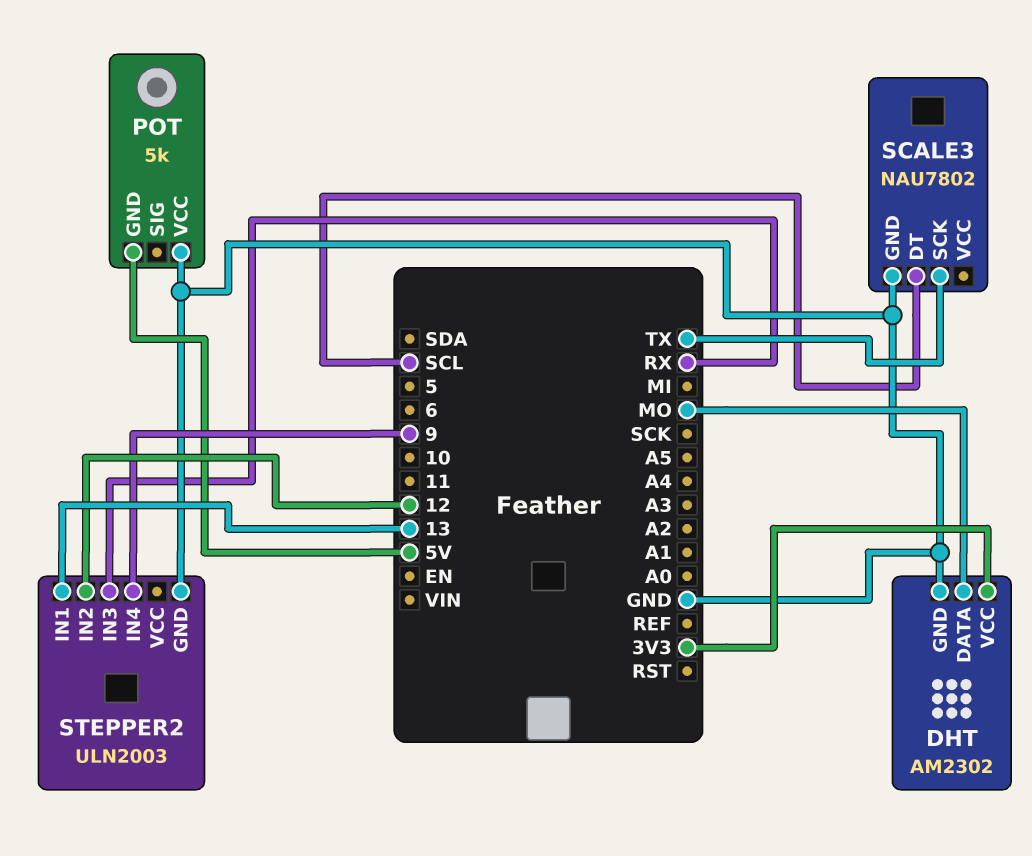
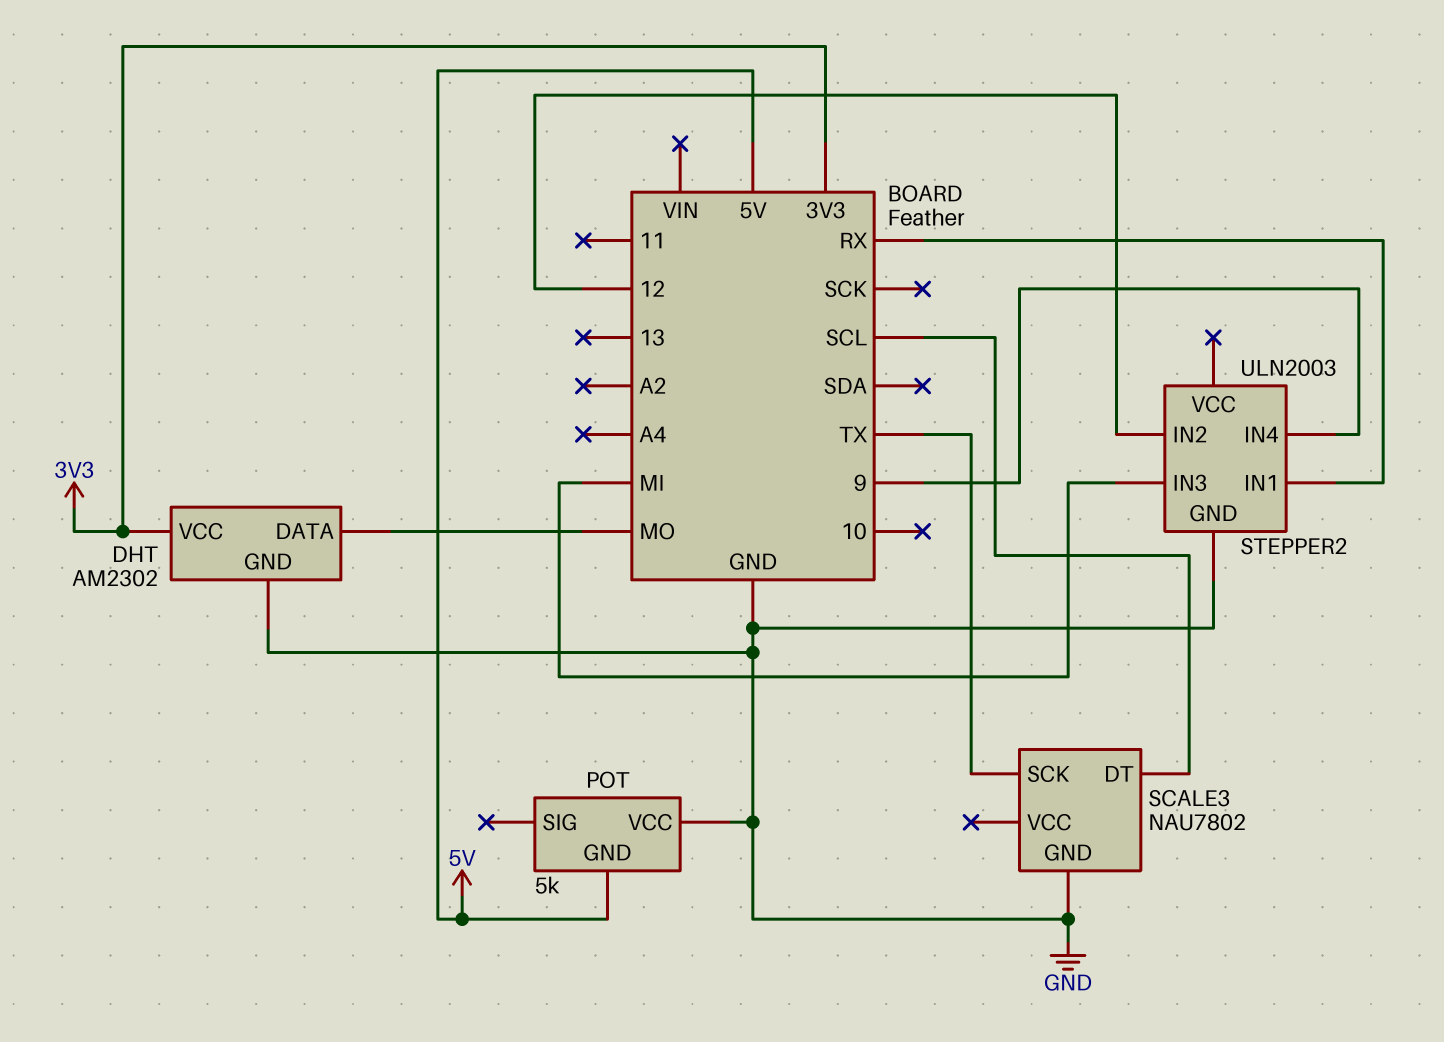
STEPPER2 pin IN1: 13 -> RX
STEPPER2 pin IN3: RX -> MI

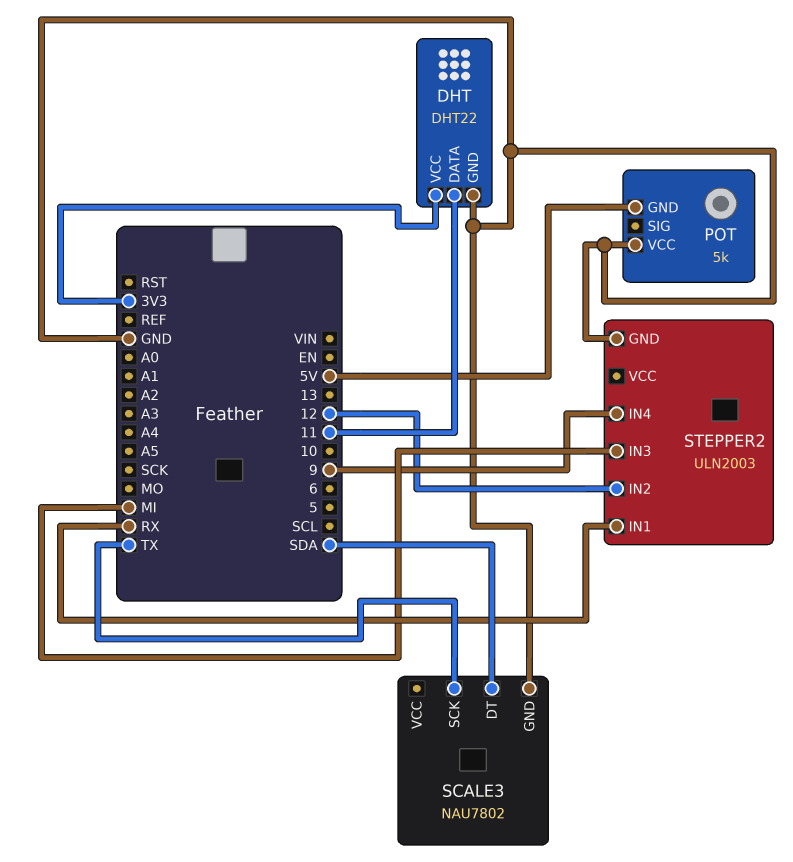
DHT: AM2302 -> DHT22
DHT pin DATA: MO -> 11
SCALE3 pin DT: SCL -> SDA

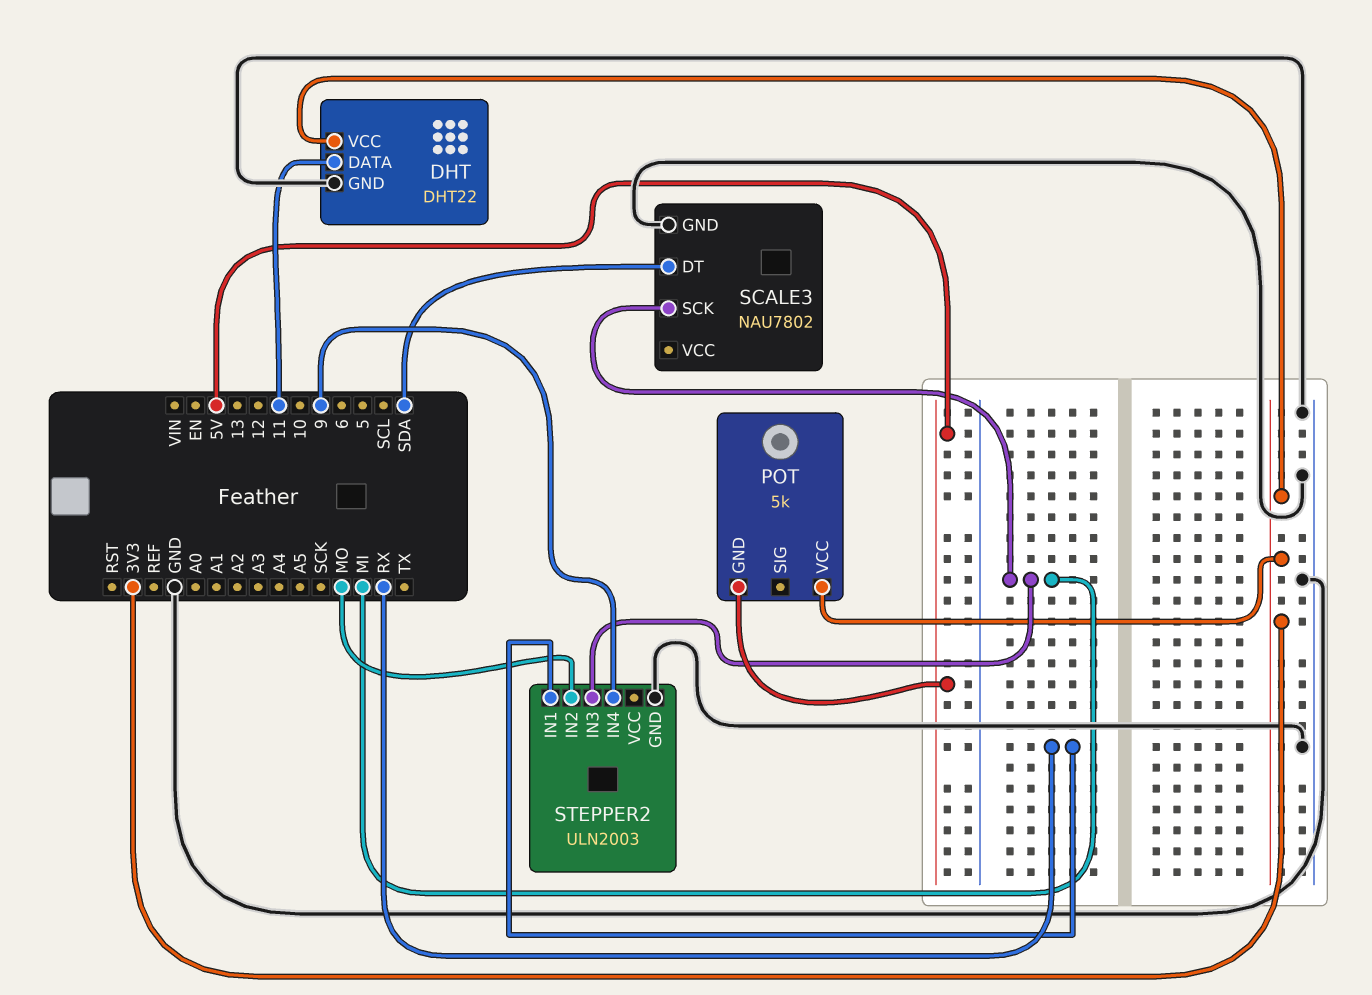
POT pin VCC: GND -> 3V3
SCALE3 pin SCK: TX -> MI
STEPPER2 pin IN2: 12 -> MO

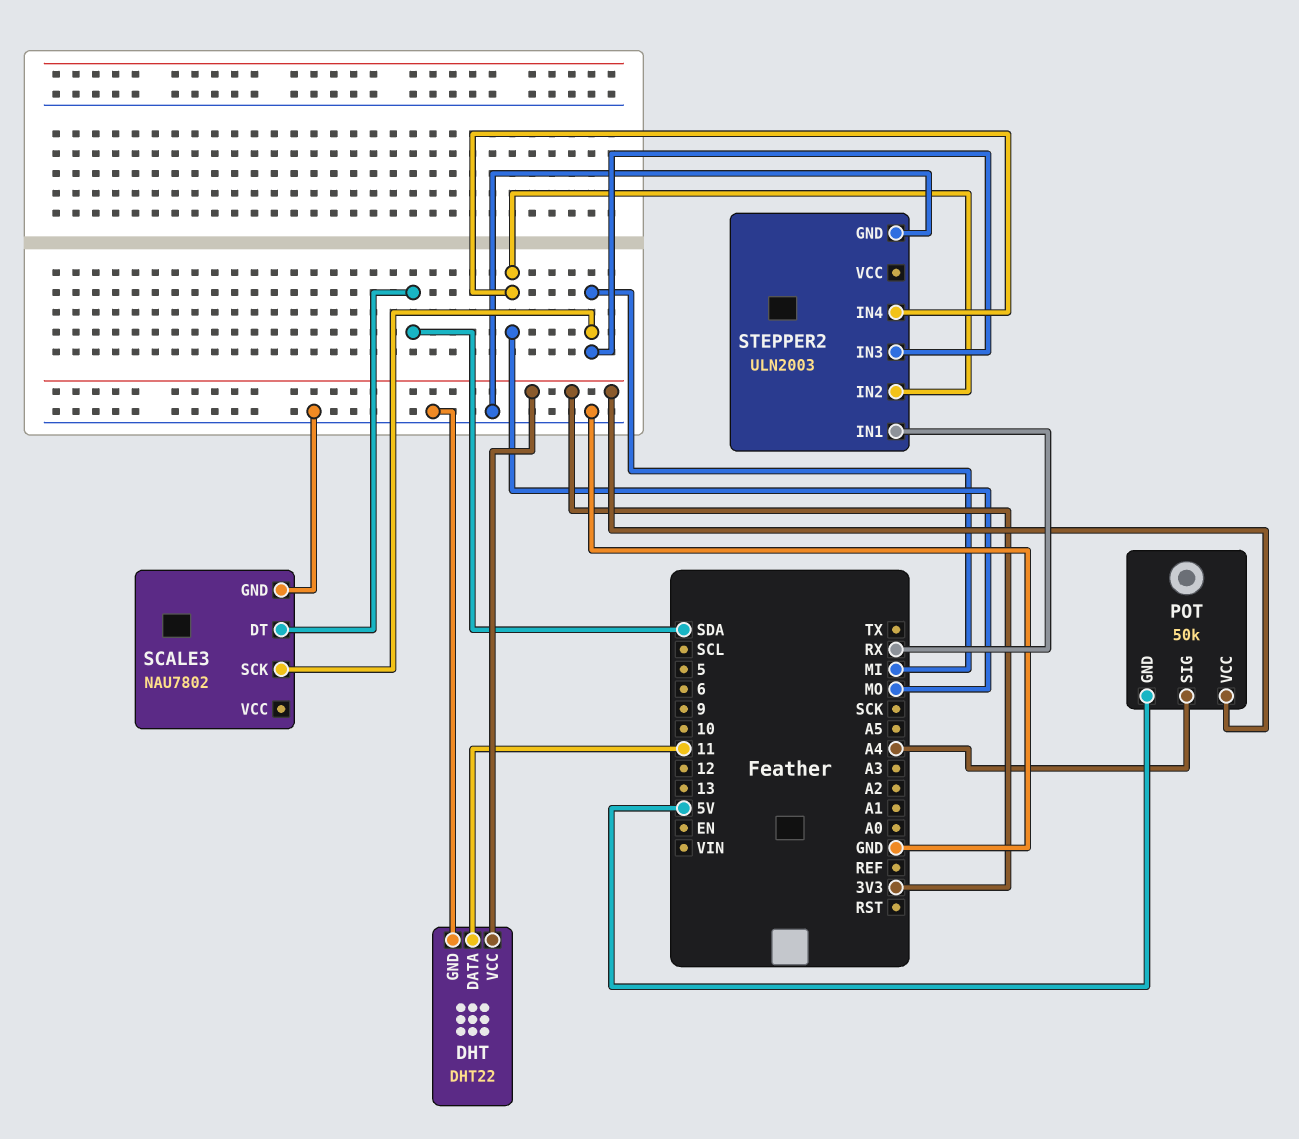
POT: 5k -> 50k
POT pin SIG: none -> A4
STEPPER2 pin IN4: 9 -> MO

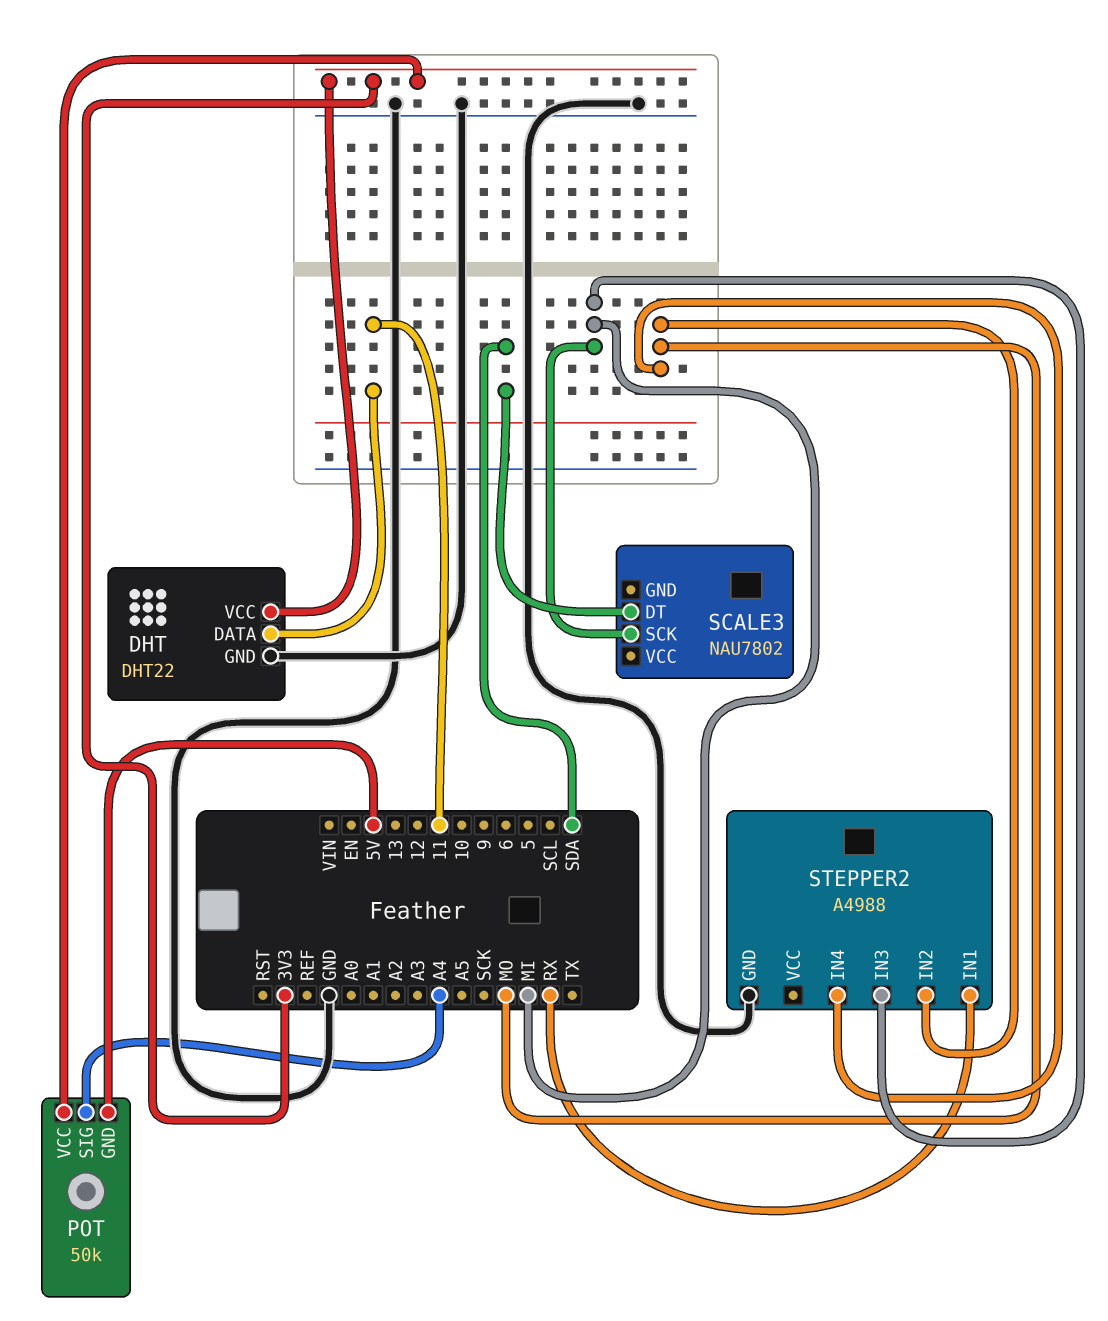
SCALE3 pin GND: GND -> none
STEPPER2: ULN2003 -> A4988

